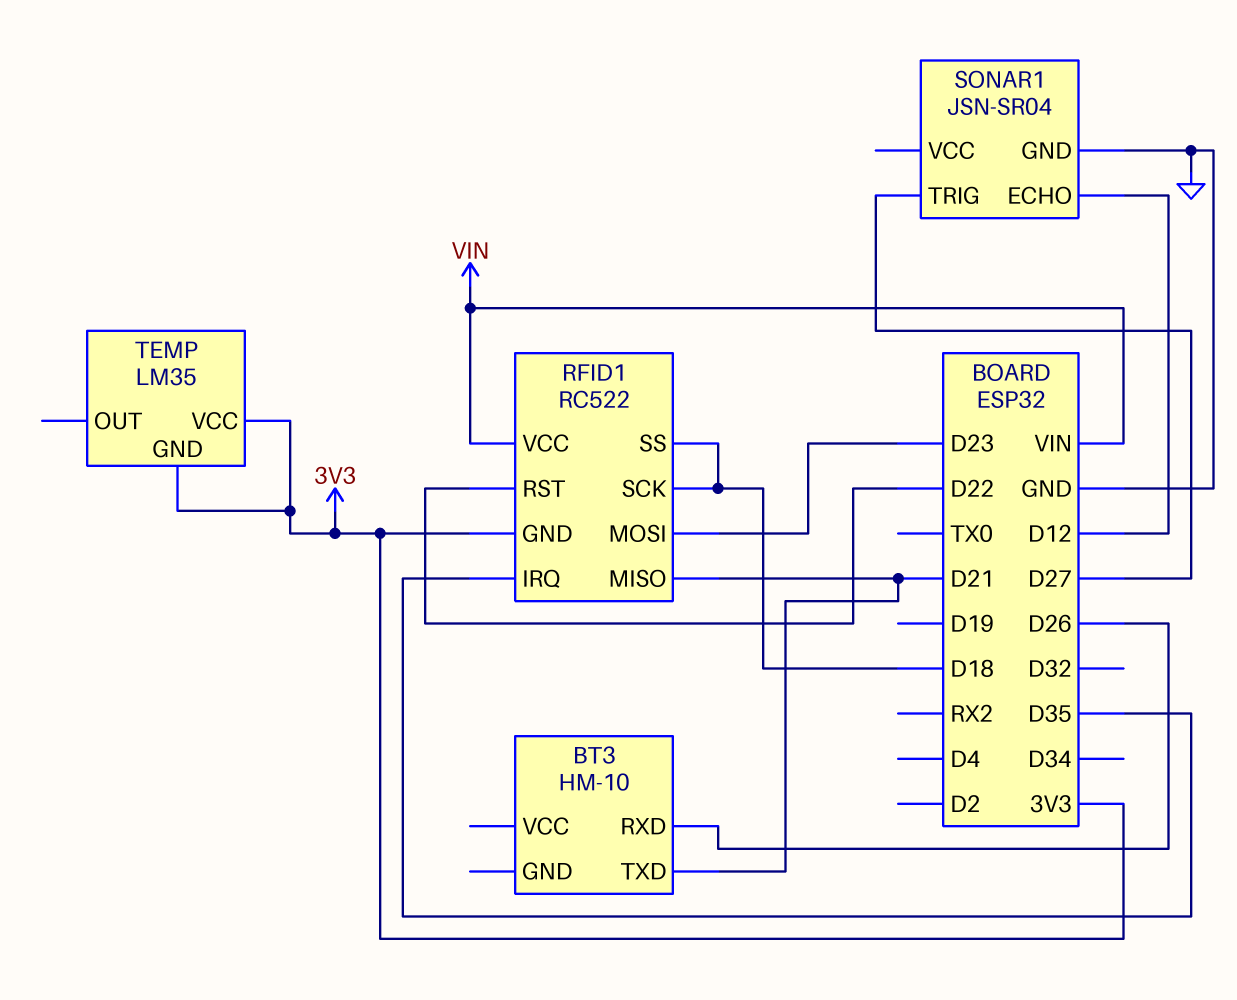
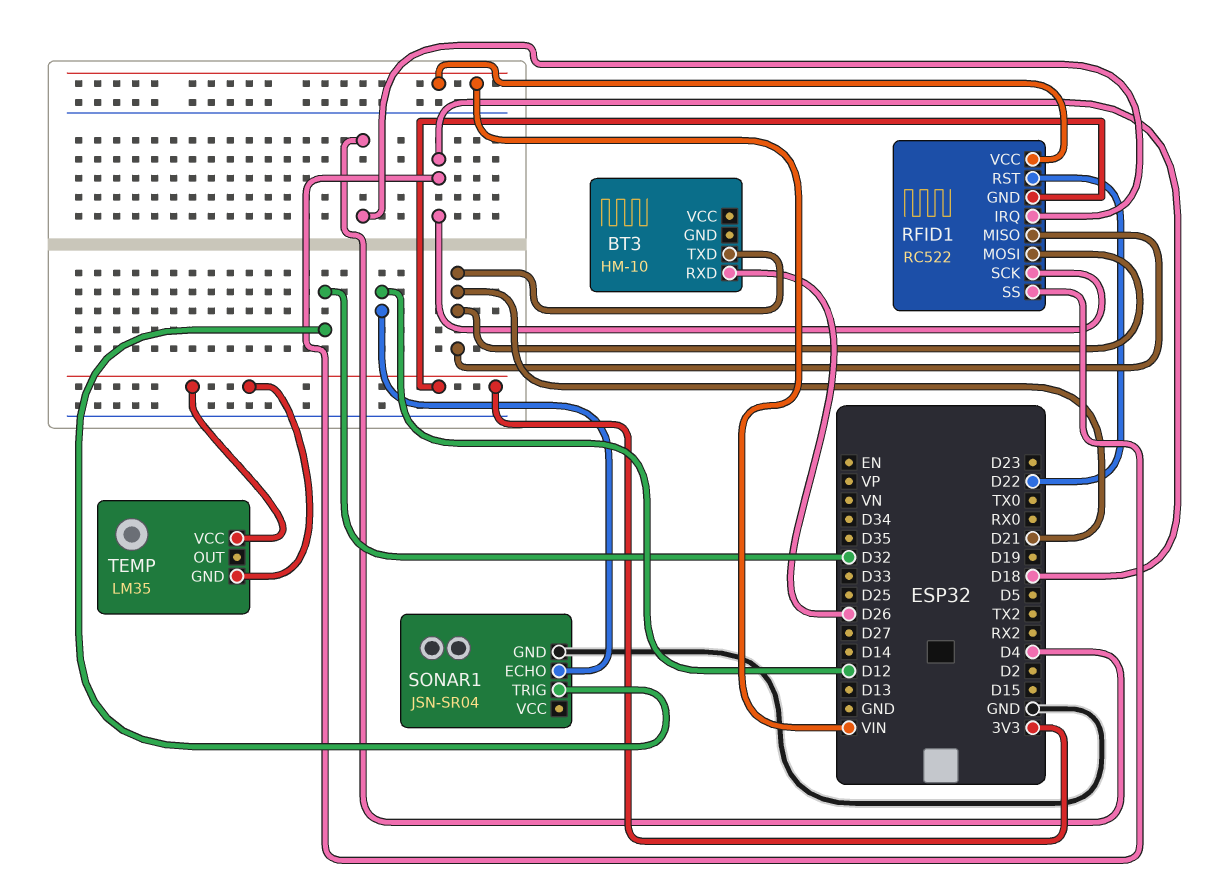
RFID1 pin IRQ: D35 -> D4
RFID1 pin MOSI: D23 -> D21
SONAR1 pin TRIG: D27 -> D32

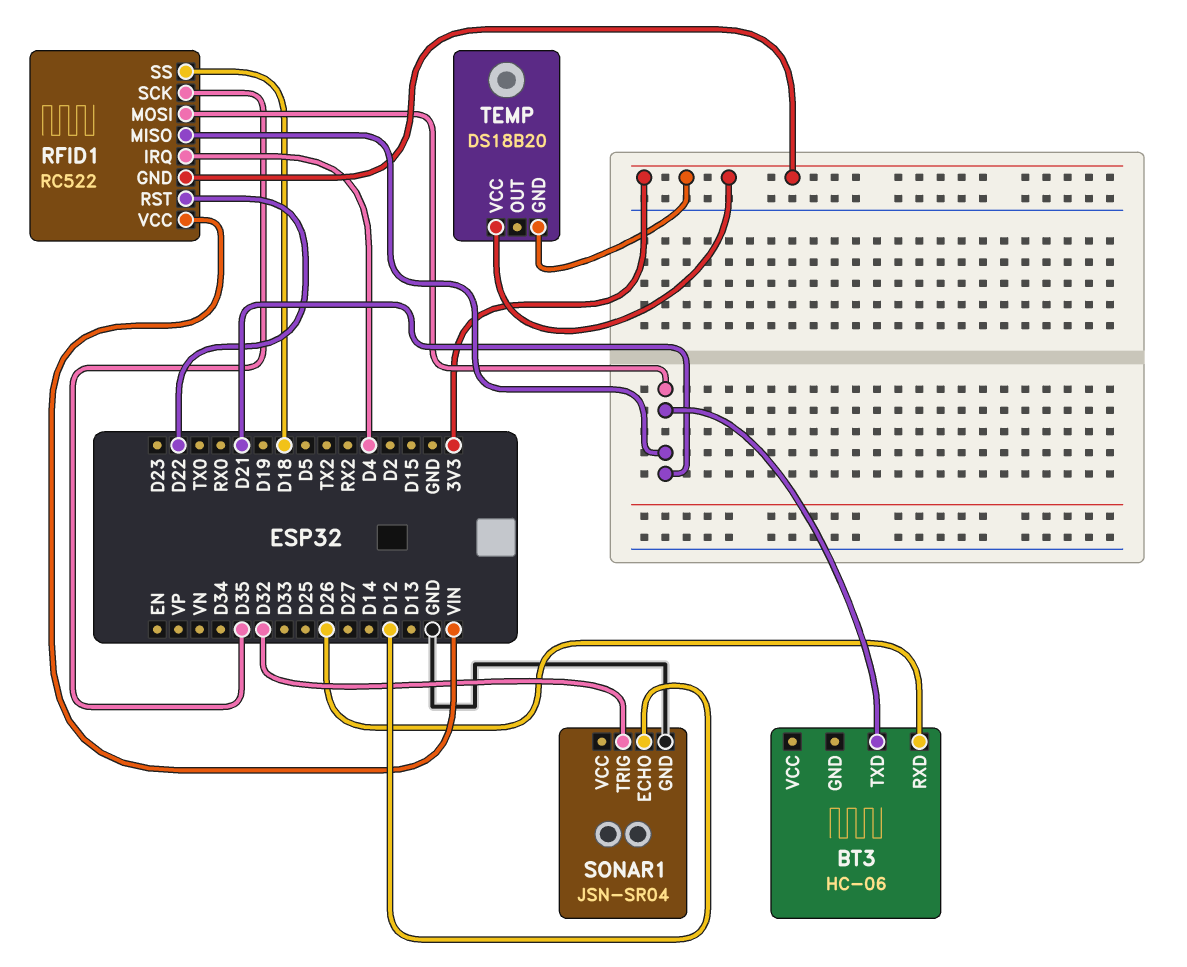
BT3: HM-10 -> HC-06
RFID1 pin SCK: D18 -> D35
TEMP: LM35 -> DS18B20

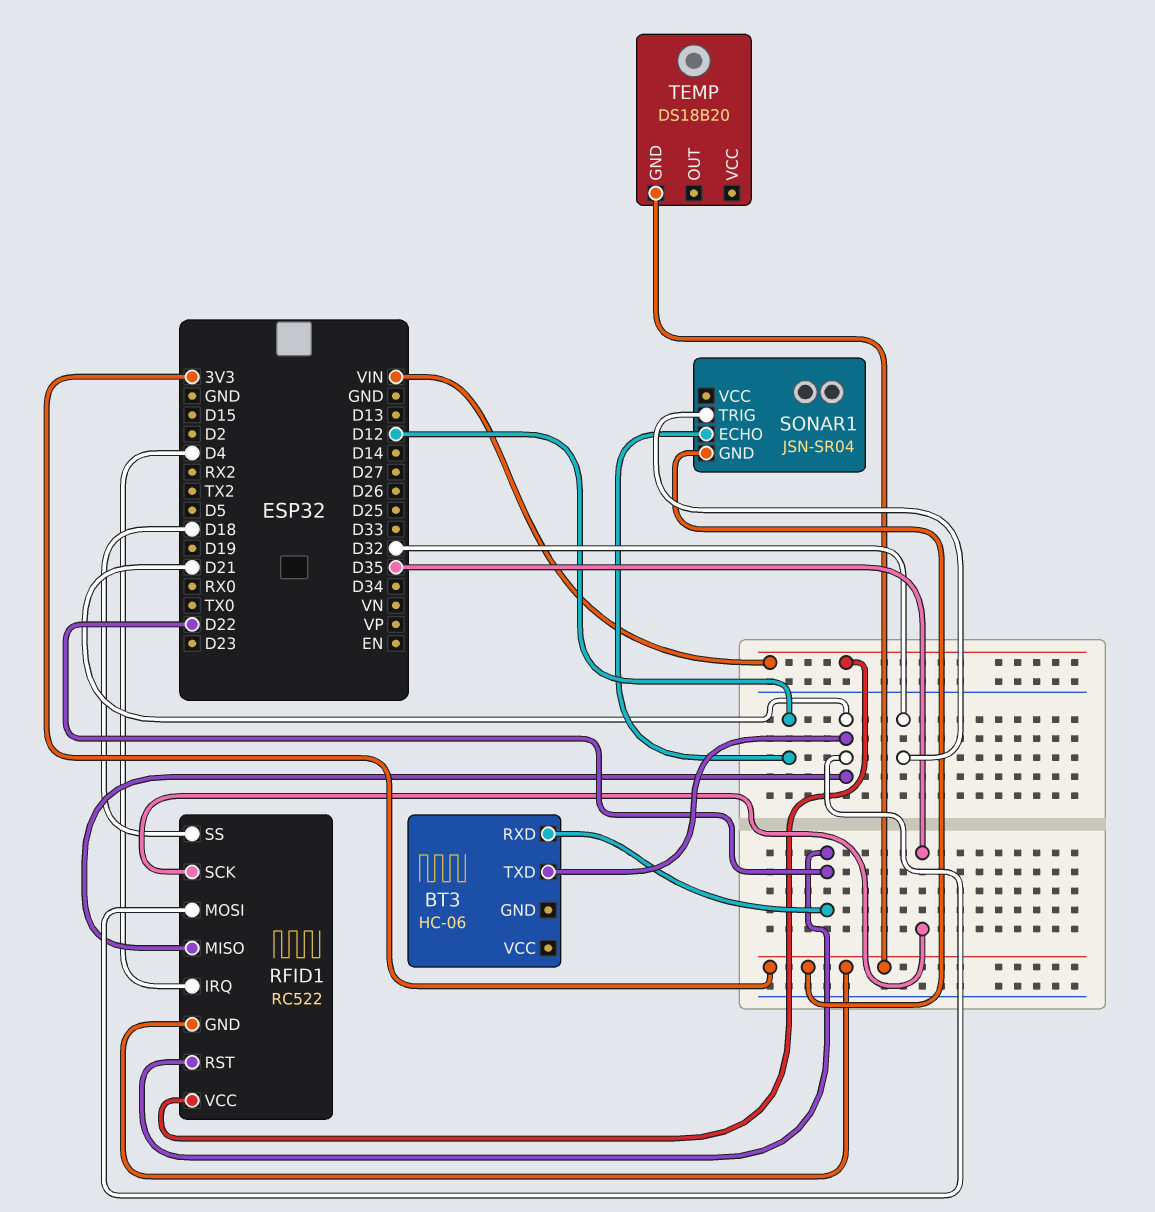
BT3 pin RXD: D26 -> D22
SONAR1 pin GND: GND -> 3V3
TEMP pin VCC: 3V3 -> none

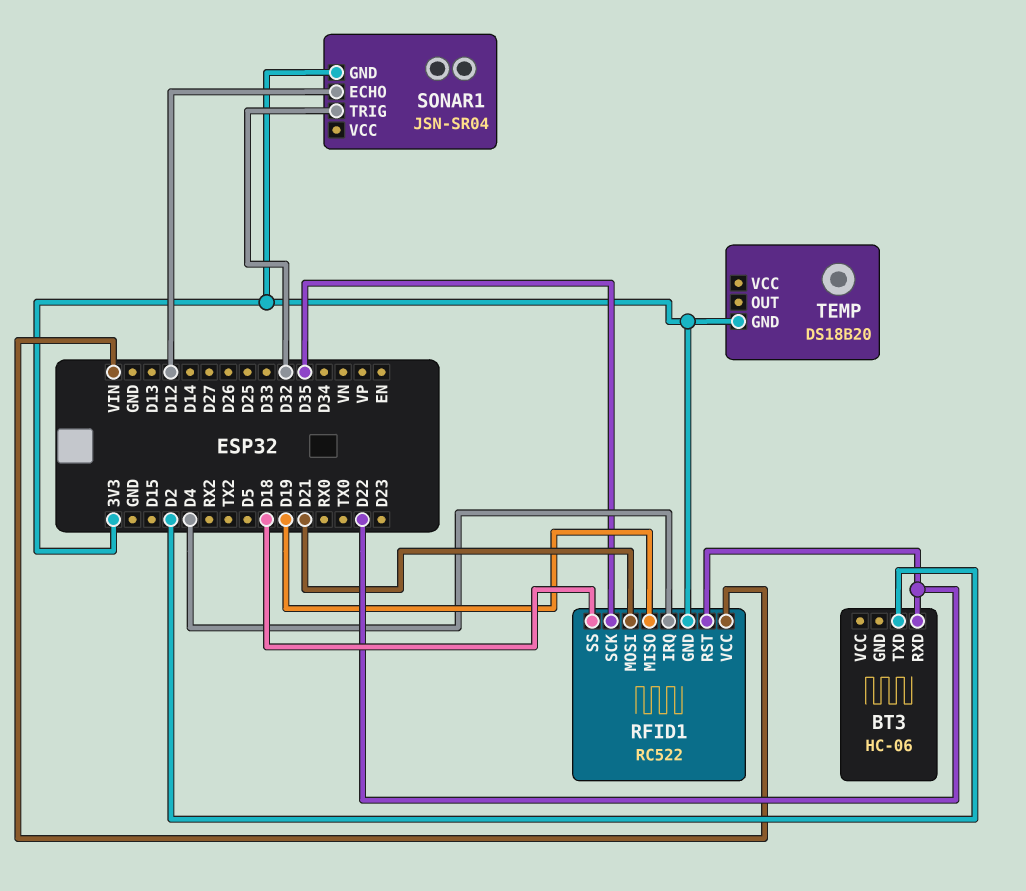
BT3 pin TXD: D21 -> D2
RFID1 pin MISO: D21 -> D19

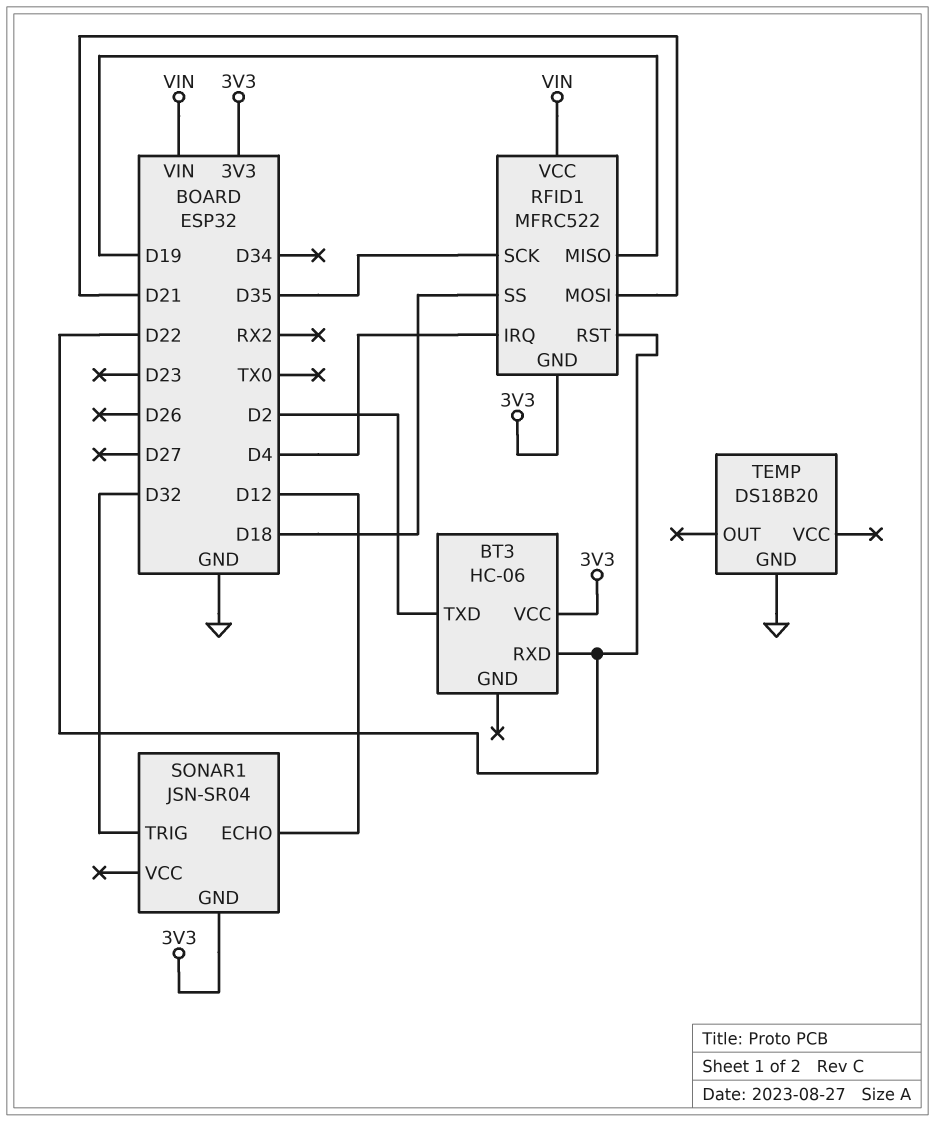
BT3 pin VCC: none -> 3V3
RFID1: RC522 -> MFRC522
TEMP pin GND: 3V3 -> GND

